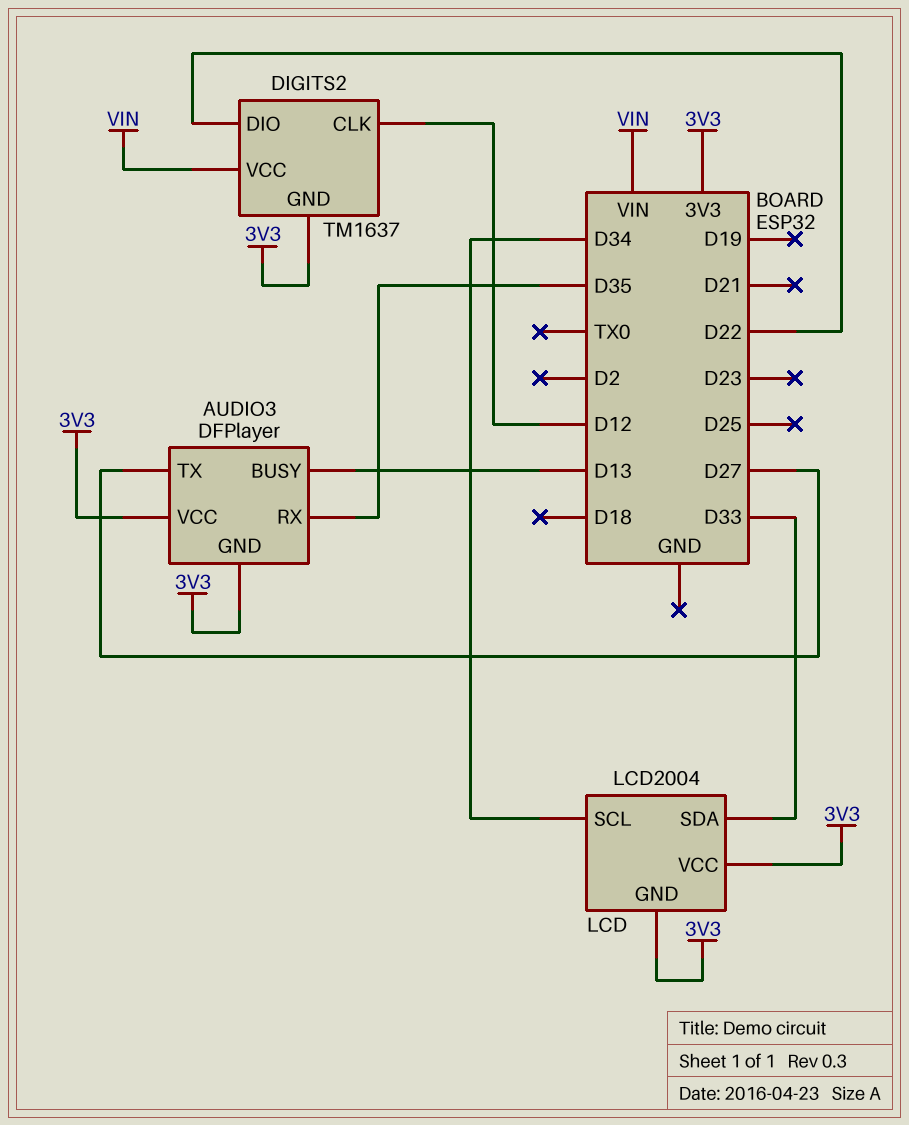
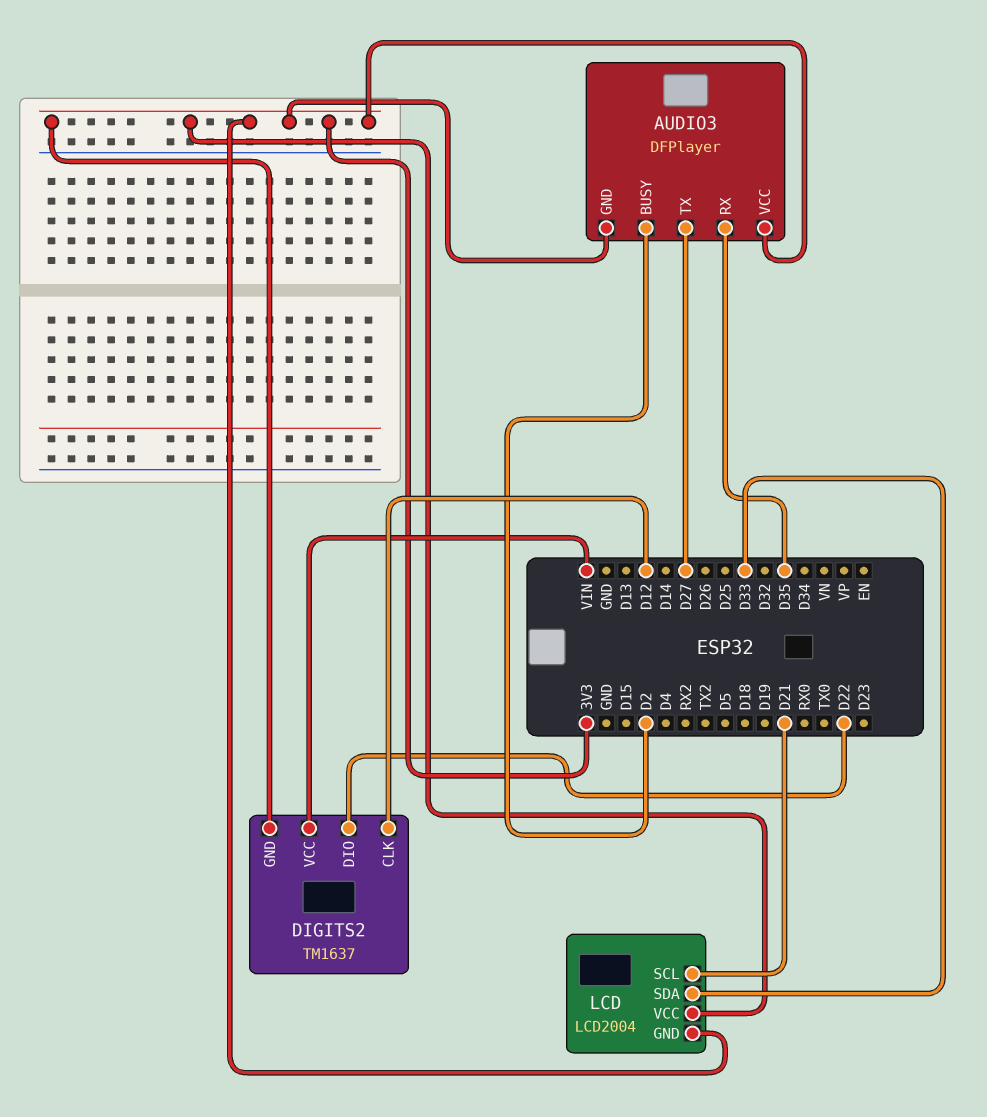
AUDIO3 pin BUSY: D13 -> D2
LCD pin SCL: D34 -> D21

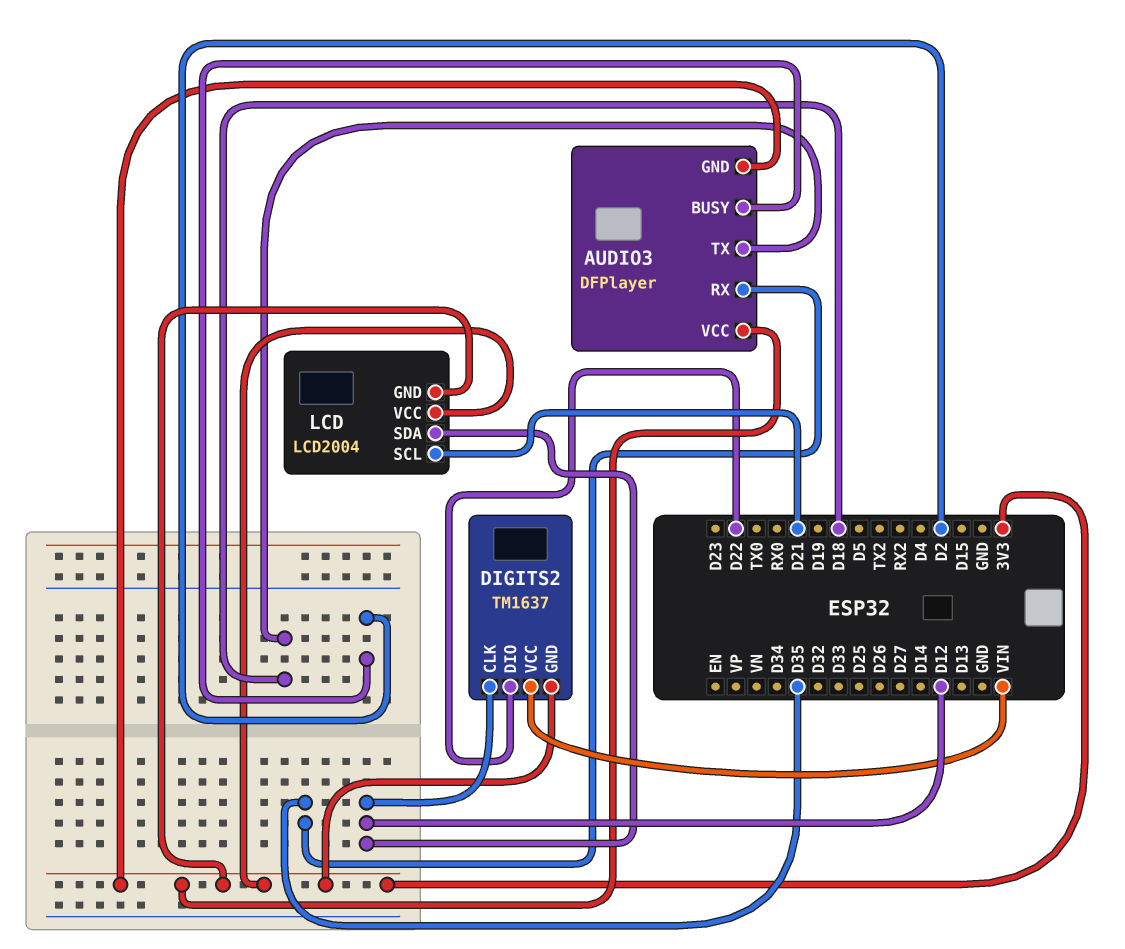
AUDIO3 pin TX: D27 -> D18
LCD pin SDA: D33 -> D12

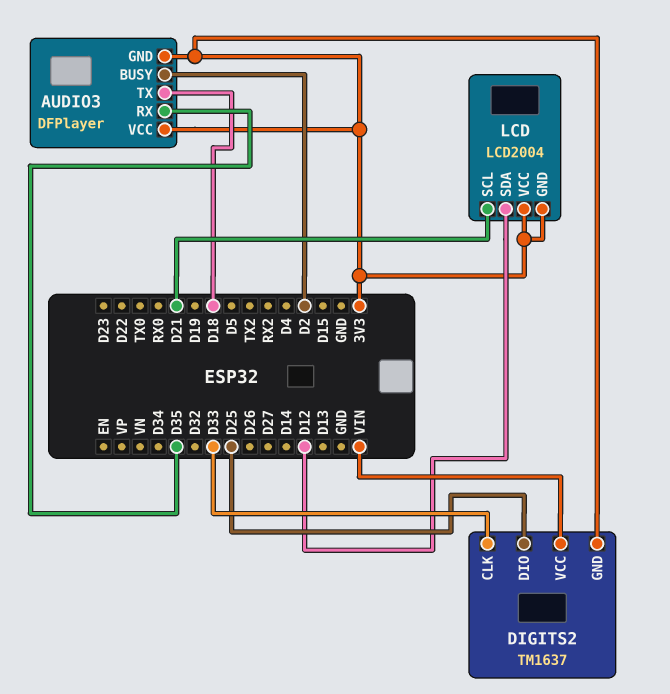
DIGITS2 pin CLK: D12 -> D33
DIGITS2 pin DIO: D22 -> D25

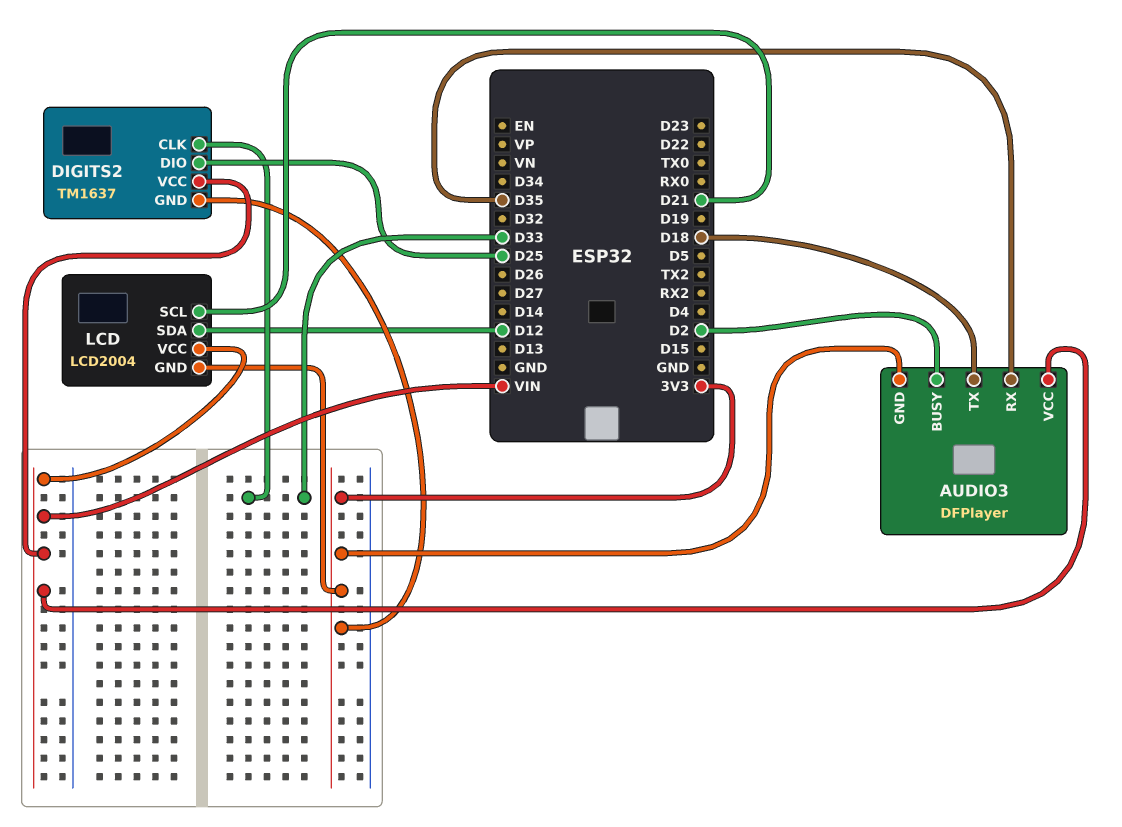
AUDIO3 pin VCC: 3V3 -> VIN
LCD pin VCC: 3V3 -> VIN

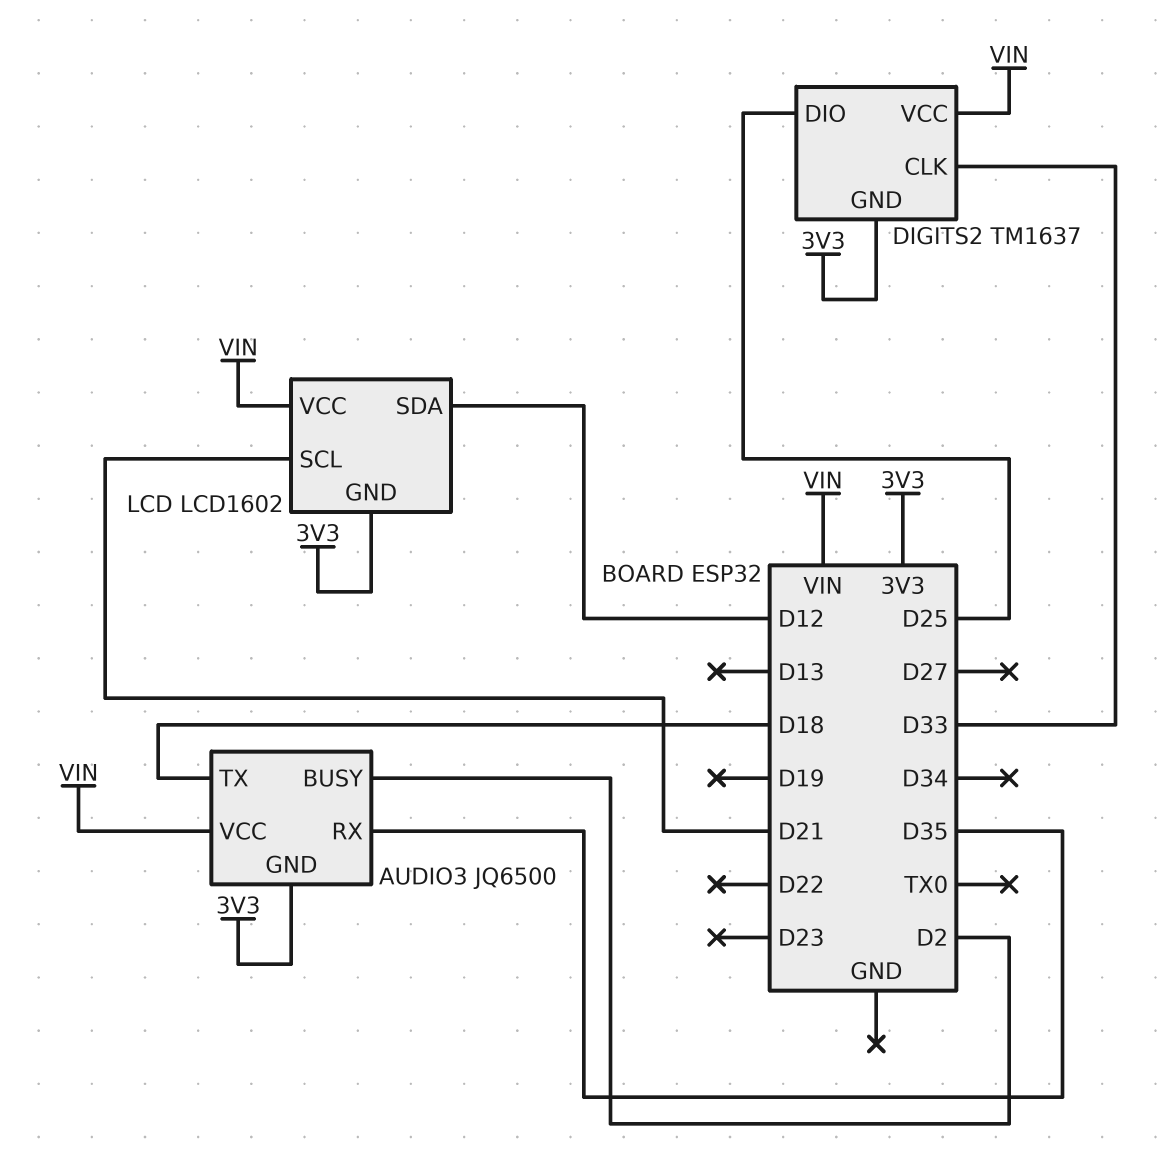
AUDIO3: DFPlayer -> JQ6500
LCD: LCD2004 -> LCD1602

